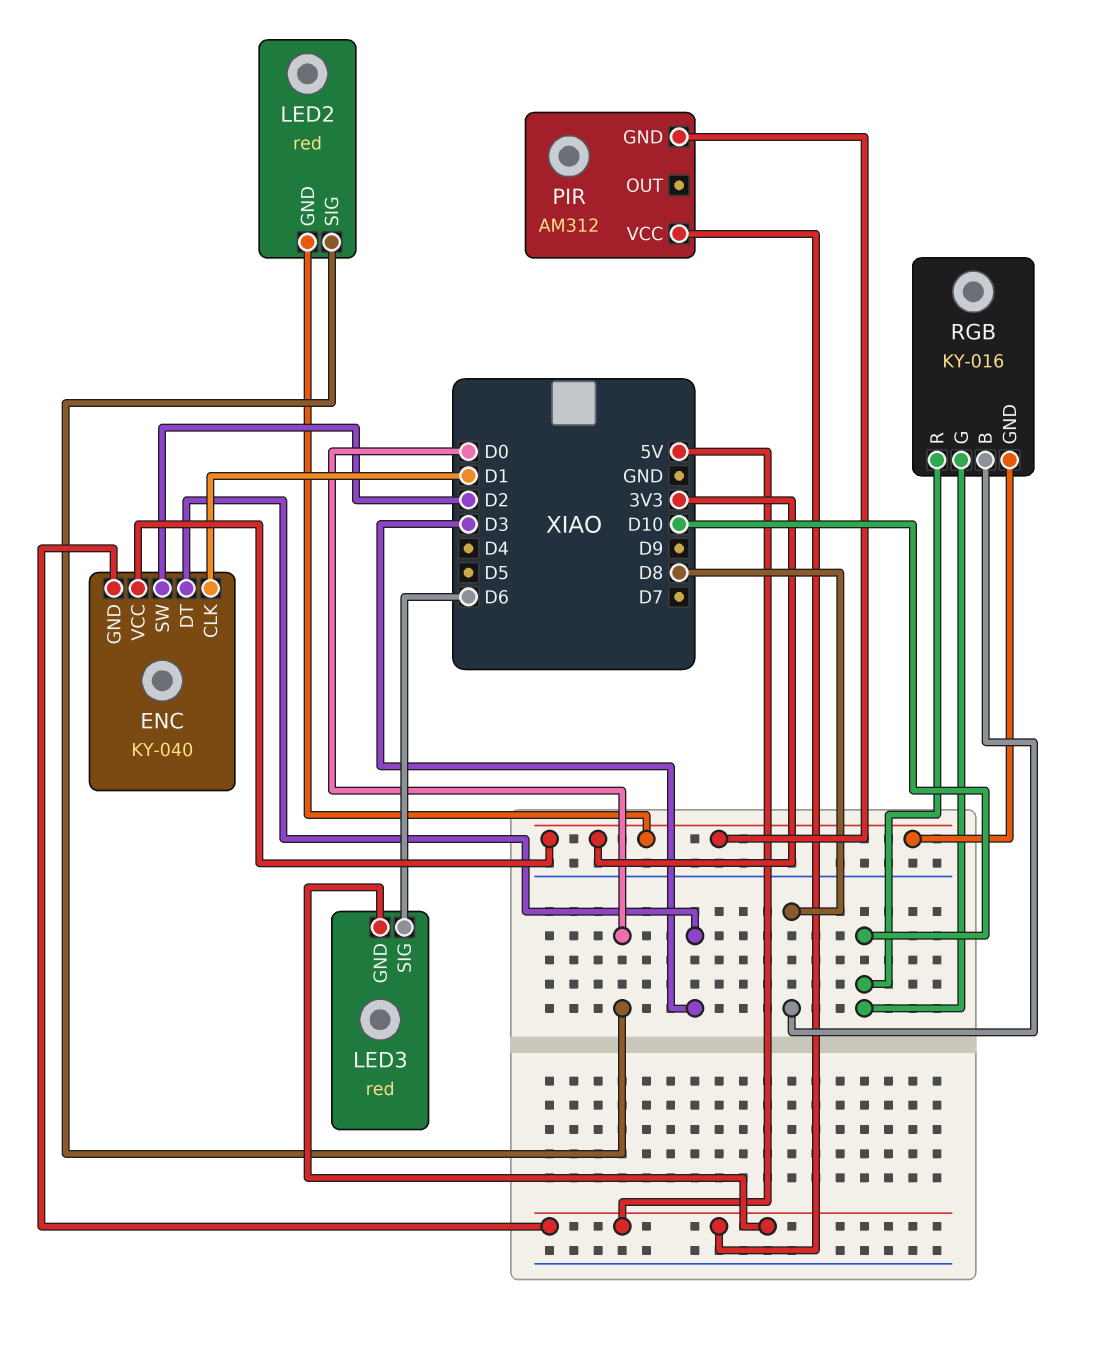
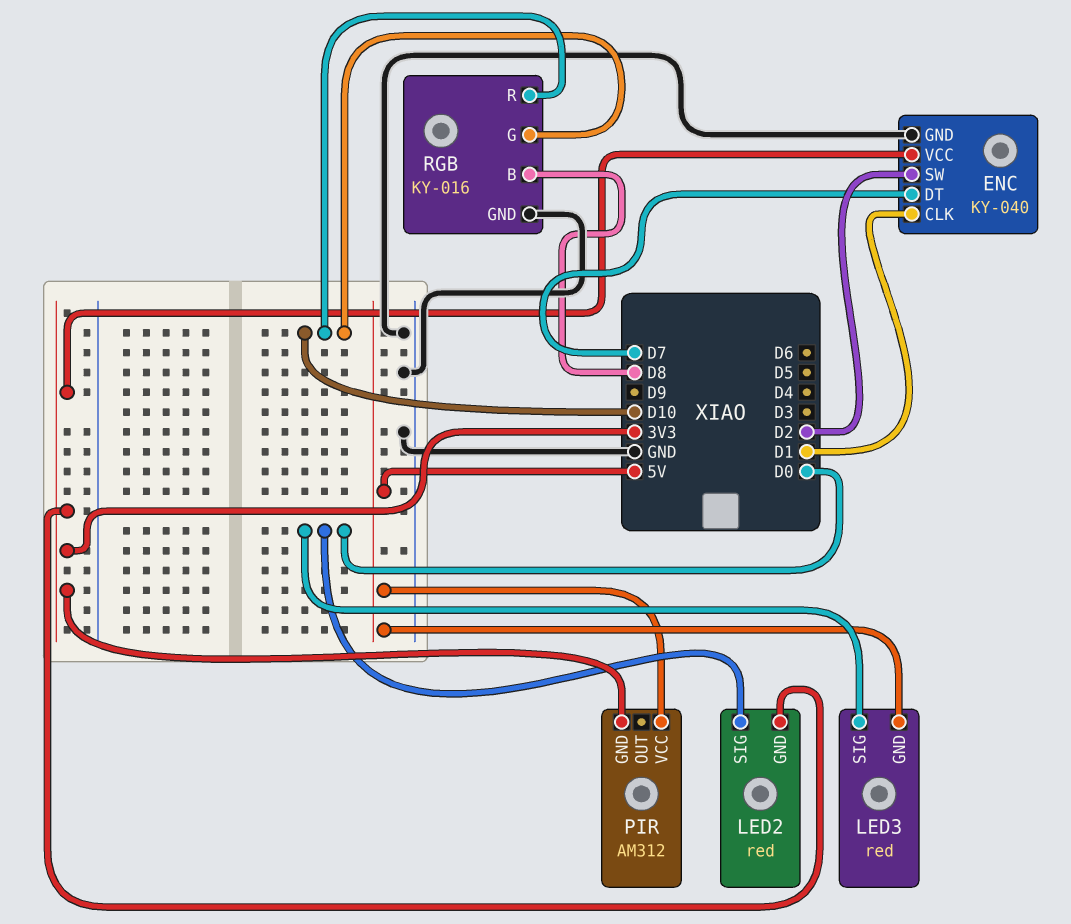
ENC pin DT: D3 -> D7
ENC pin GND: 5V -> GND
LED3 pin SIG: D6 -> D0
RGB pin GND: 3V3 -> GND

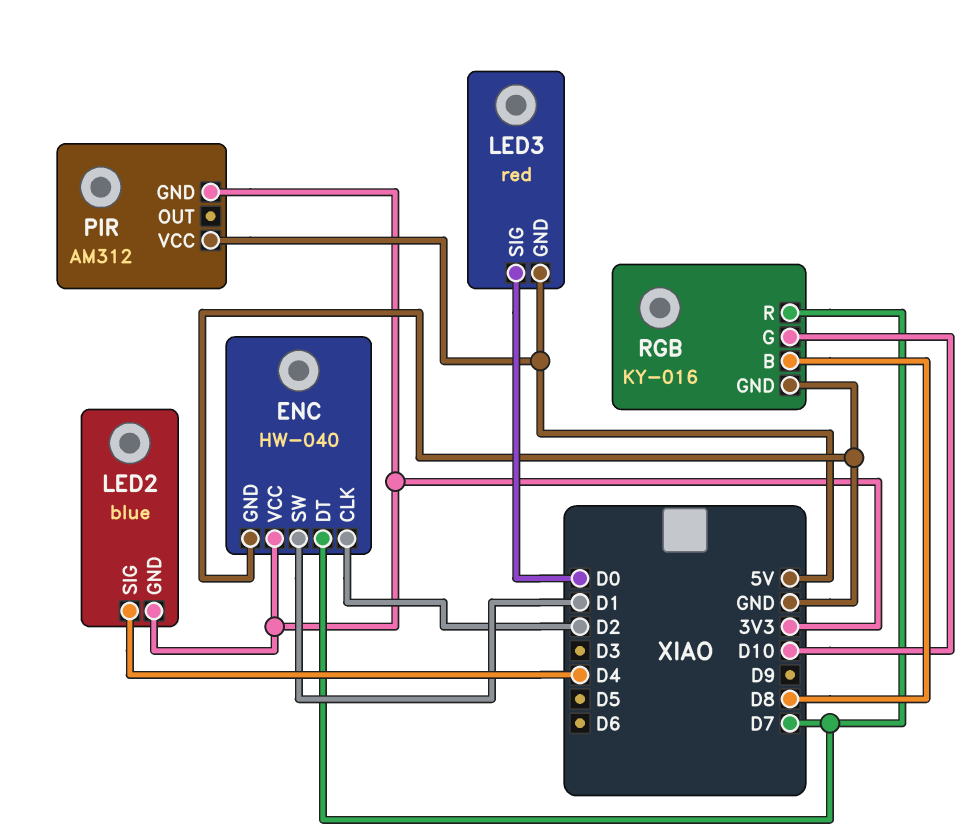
ENC: KY-040 -> HW-040
ENC pin CLK: D1 -> D2
ENC pin SW: D2 -> D1
LED2: red -> blue
LED2 pin SIG: D0 -> D4
RGB pin R: D10 -> D7

